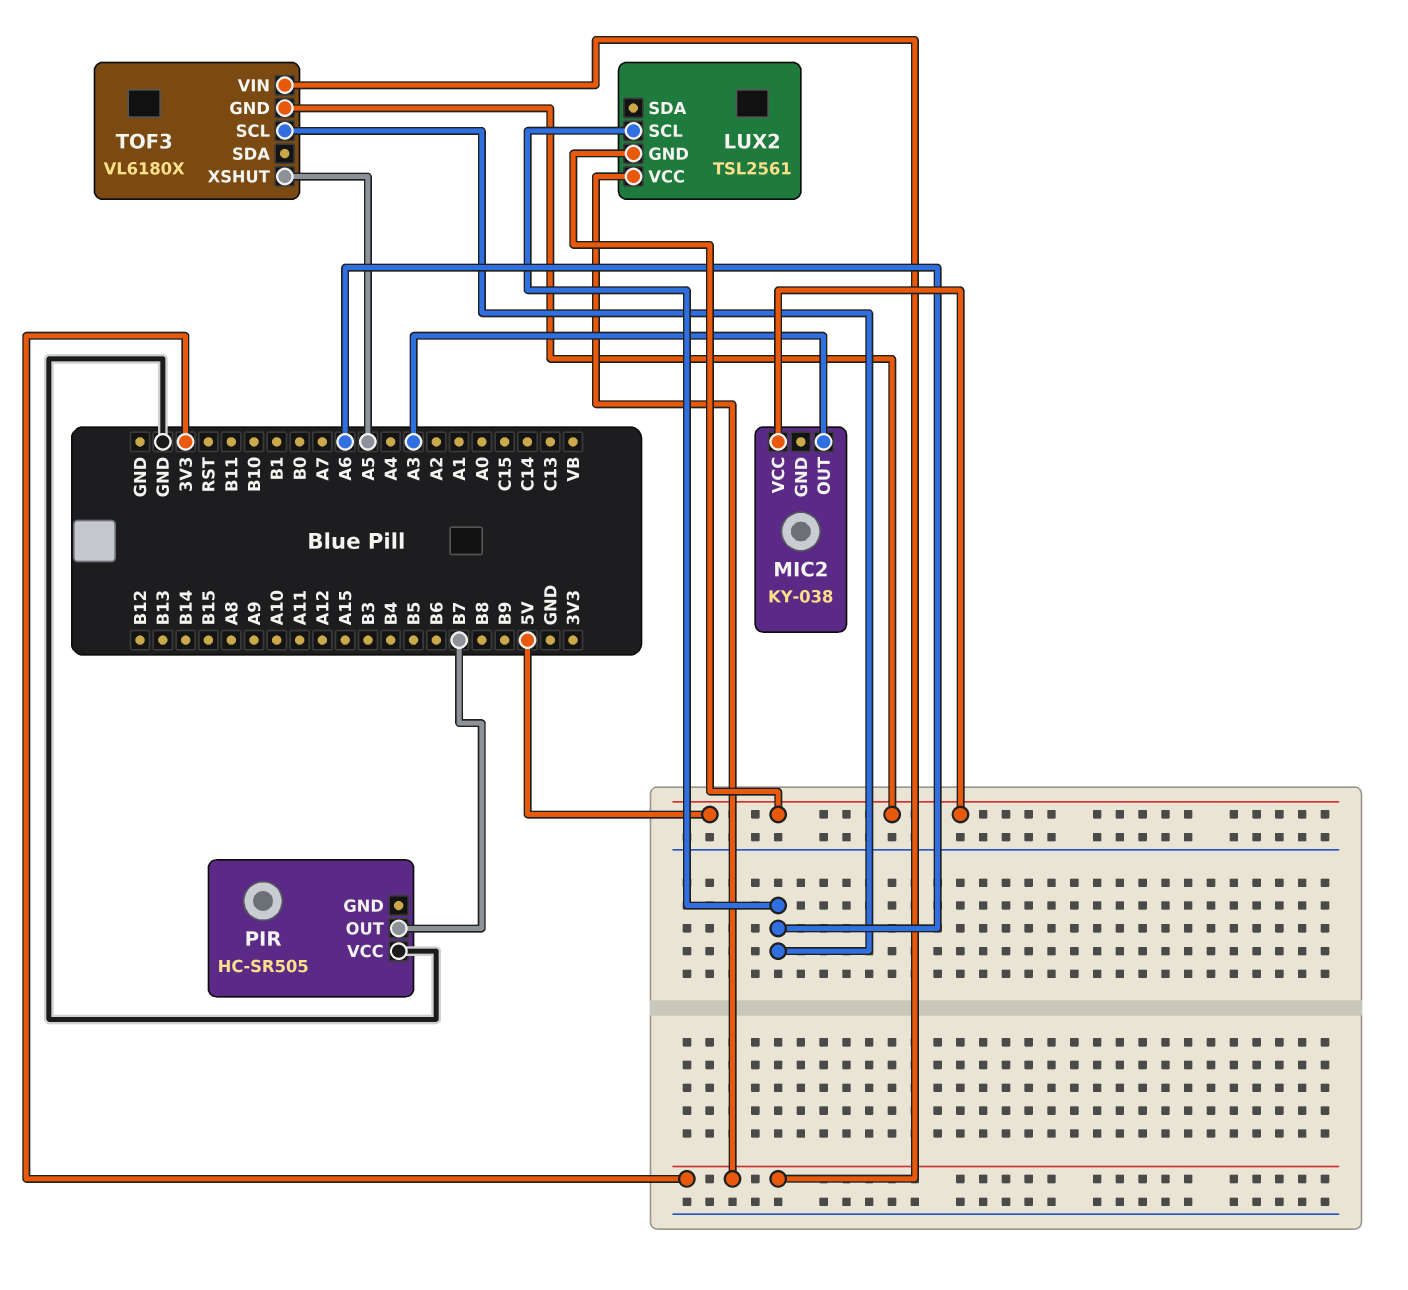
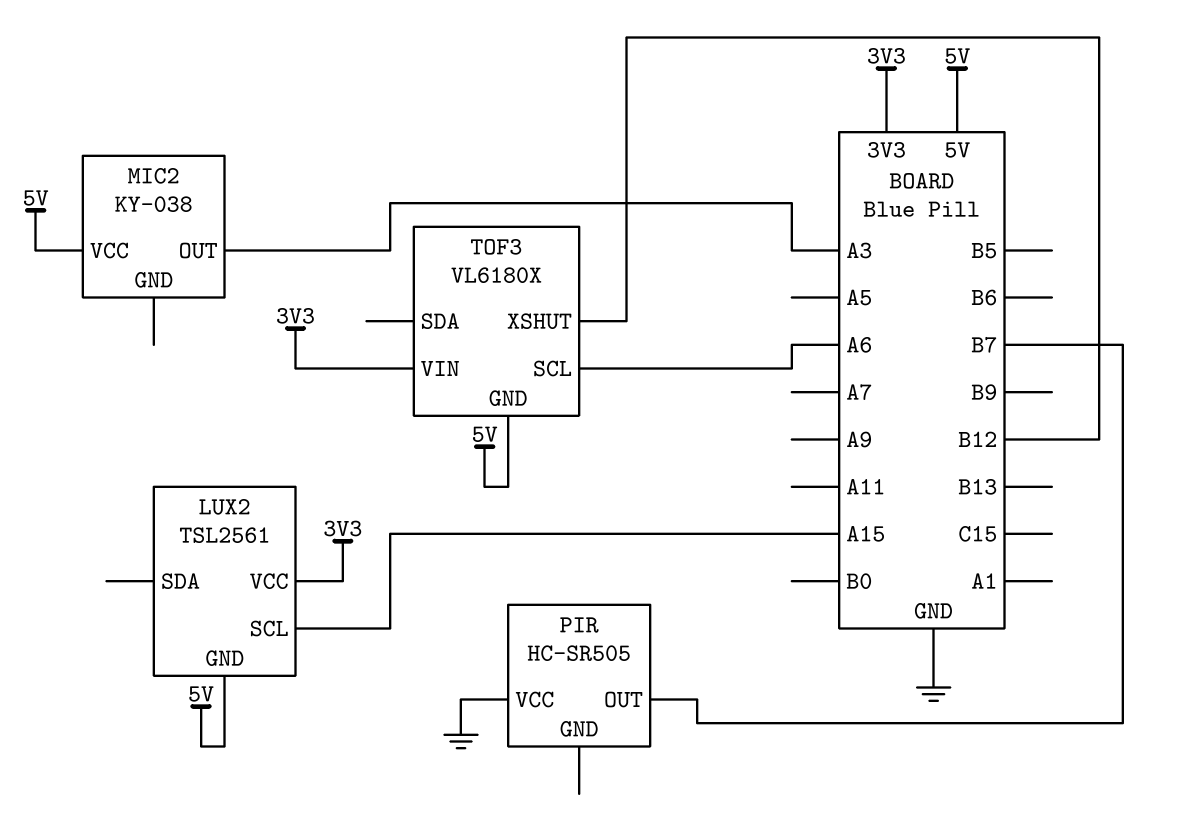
LUX2 pin SCL: A6 -> A15
TOF3 pin XSHUT: A5 -> B12

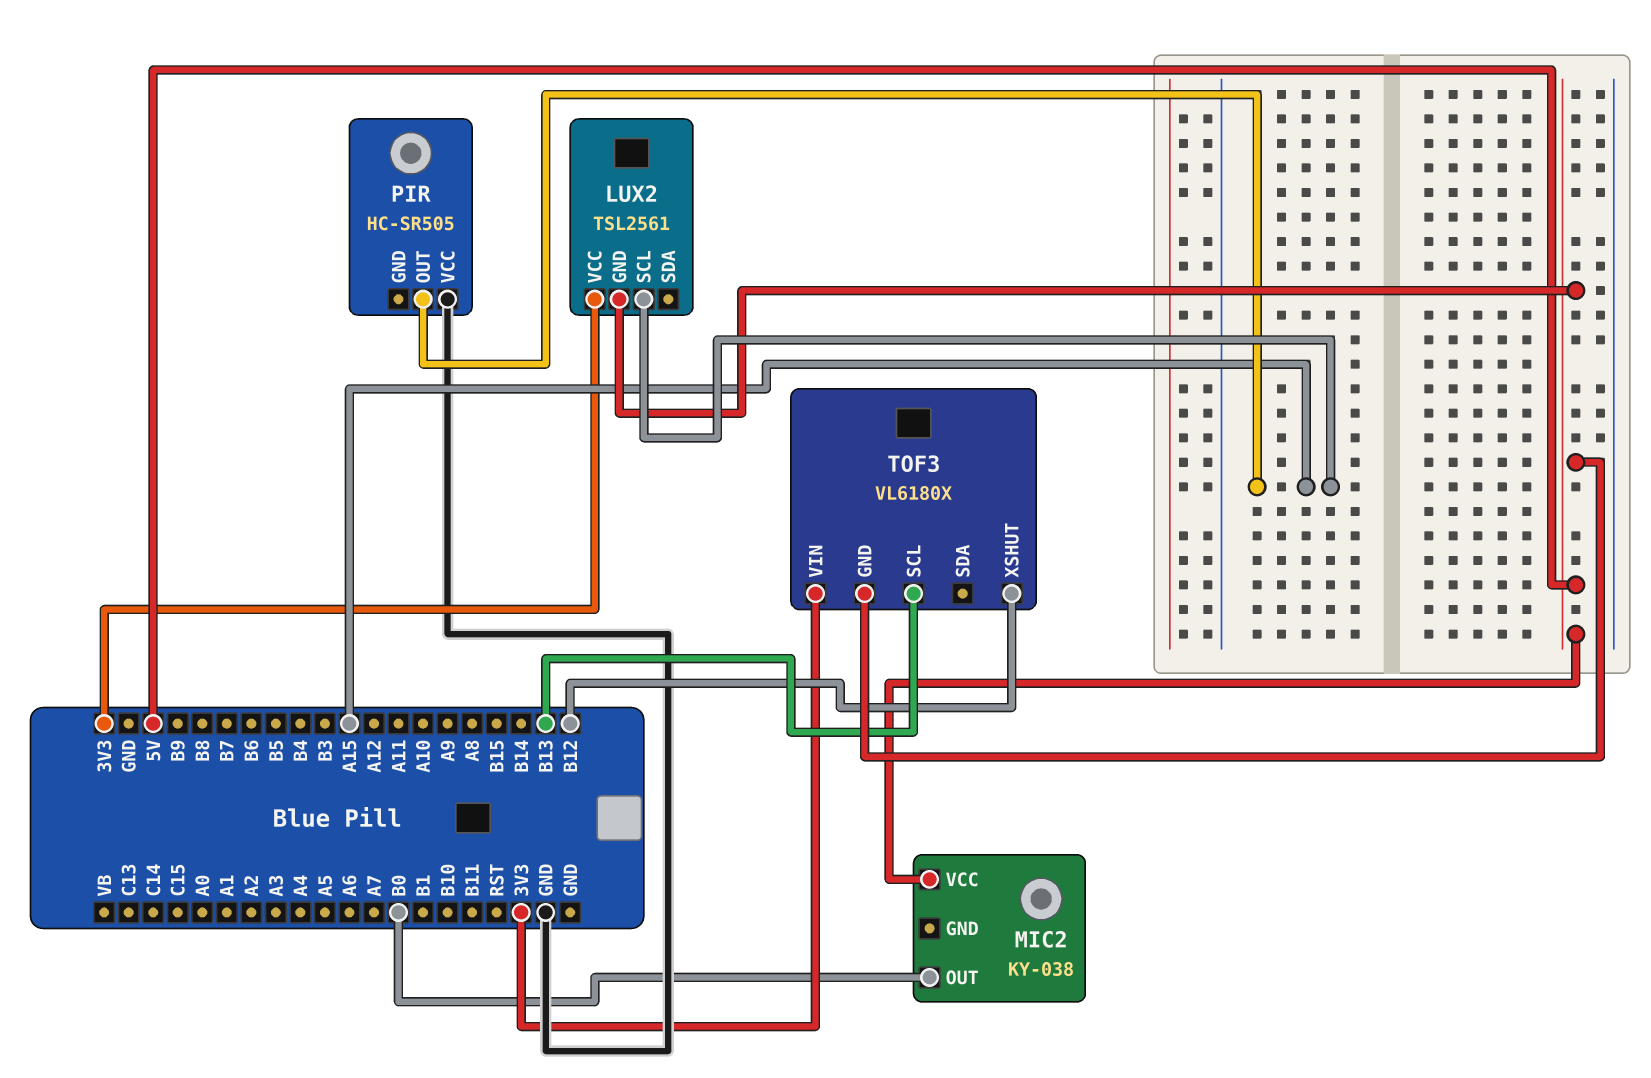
MIC2 pin OUT: A3 -> B0
PIR pin OUT: B7 -> A15
TOF3 pin SCL: A6 -> B13

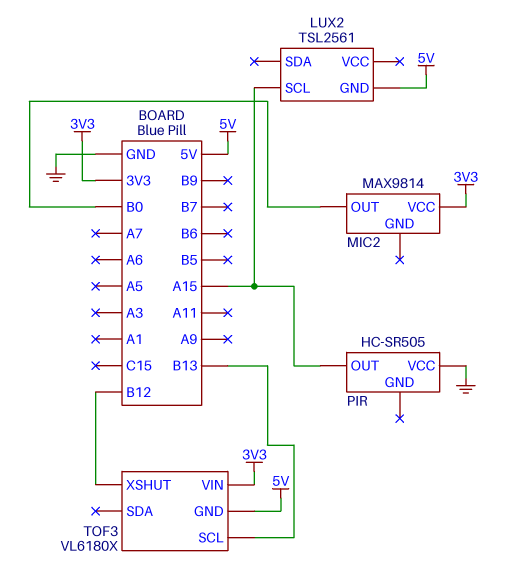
LUX2 pin VCC: 3V3 -> none
MIC2: KY-038 -> MAX9814
MIC2 pin VCC: 5V -> 3V3

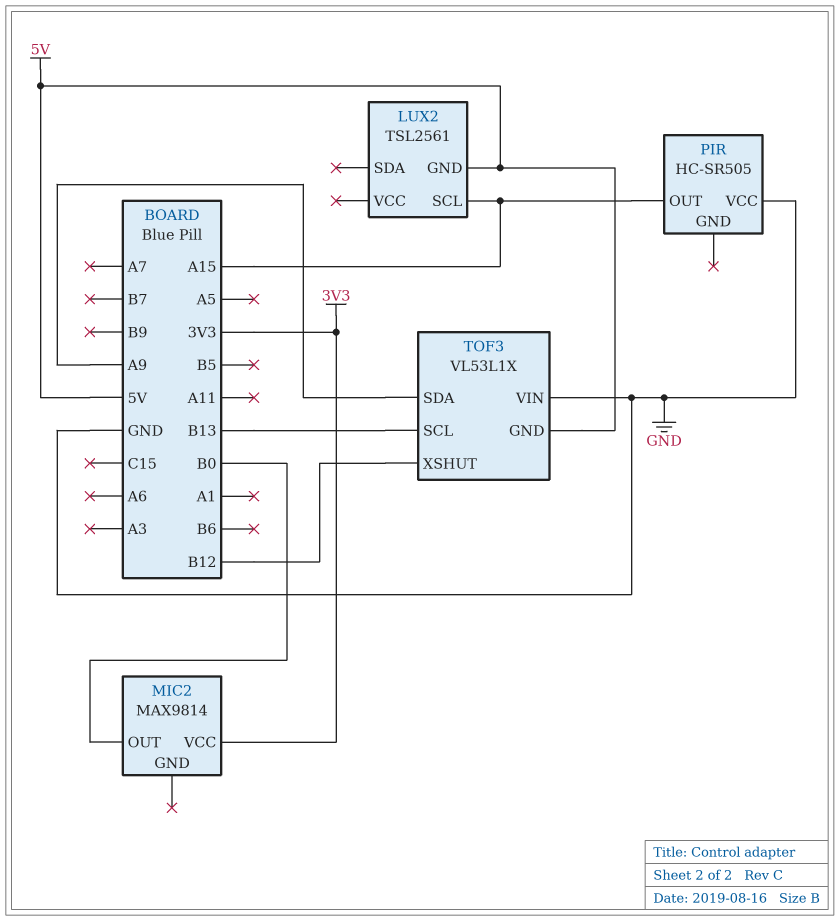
TOF3: VL6180X -> VL53L1X
TOF3 pin SDA: none -> A9
TOF3 pin VIN: 3V3 -> GND

